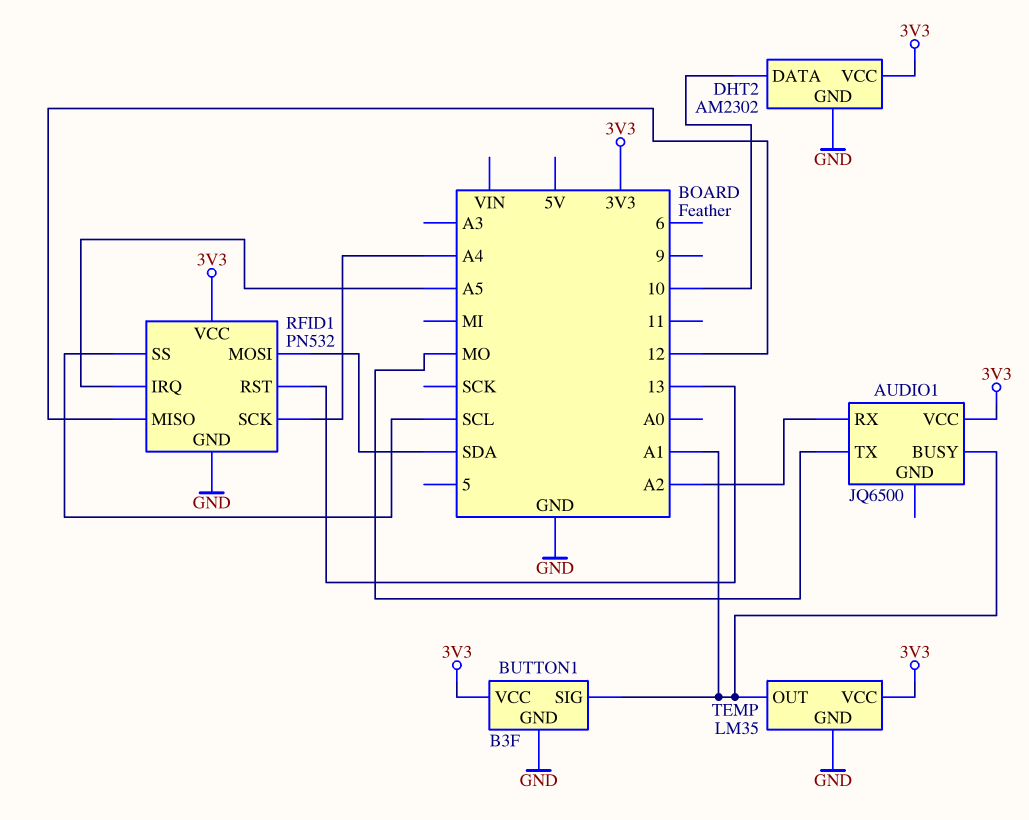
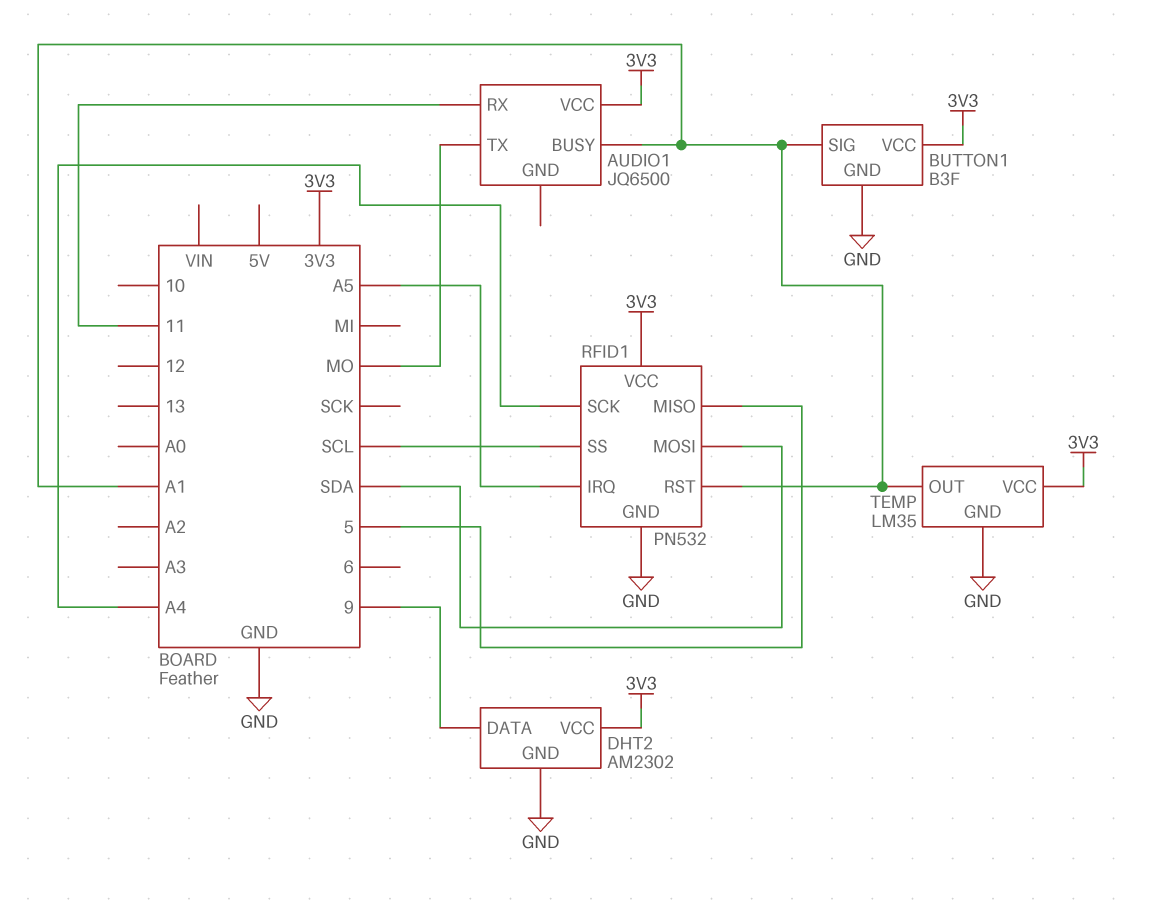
AUDIO1 pin RX: A2 -> 11
DHT2 pin DATA: 10 -> 9
RFID1 pin MISO: 12 -> 5
RFID1 pin RST: 13 -> A1

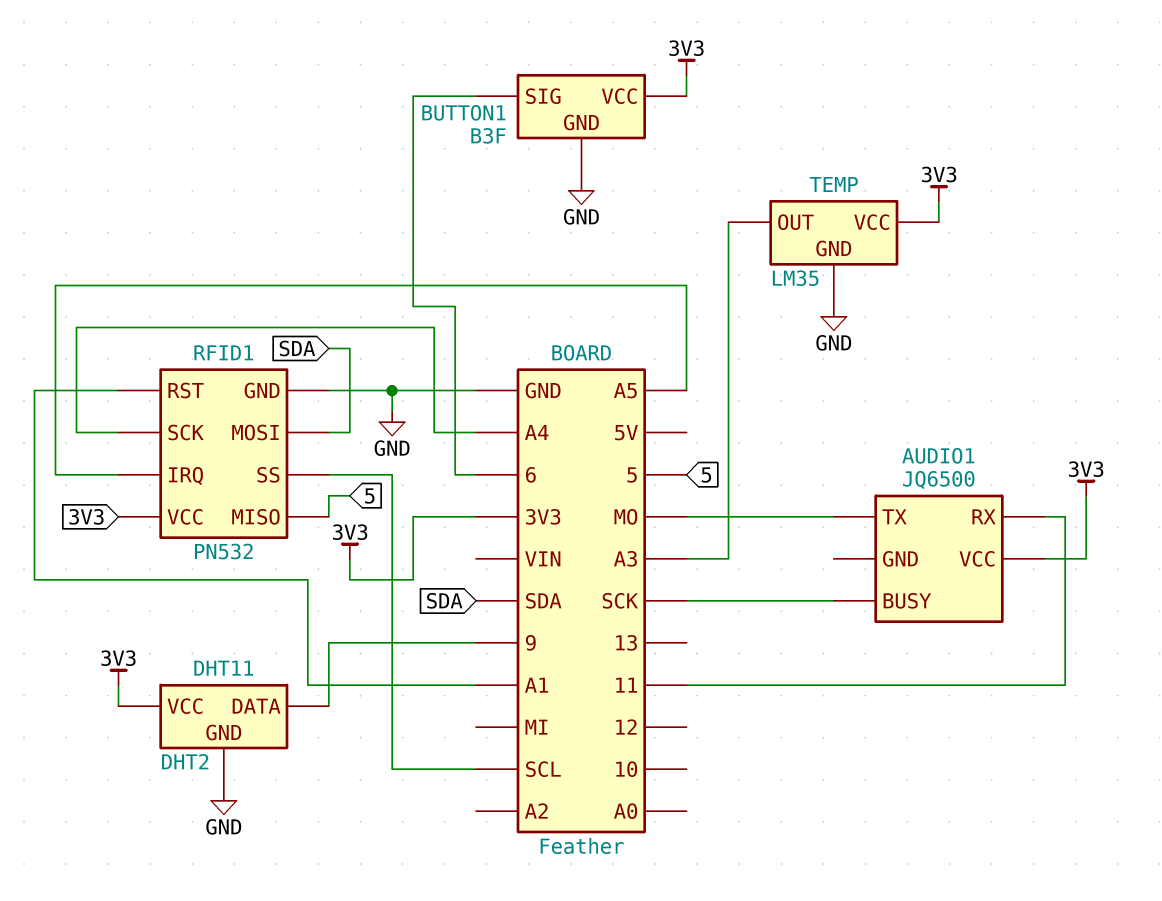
AUDIO1 pin BUSY: A1 -> SCK
BUTTON1 pin SIG: A1 -> 6
DHT2: AM2302 -> DHT11
TEMP pin OUT: A1 -> A3

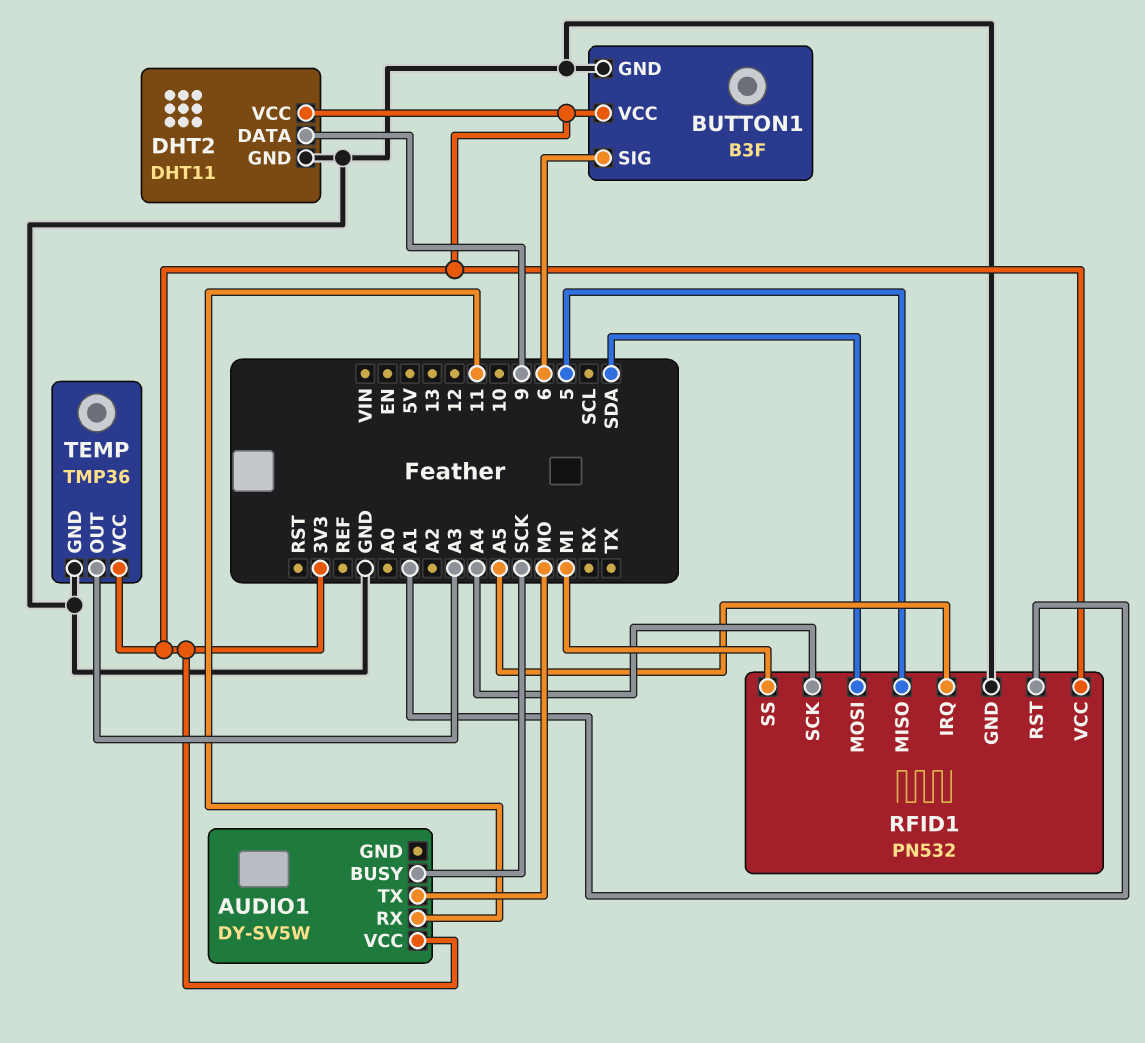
AUDIO1: JQ6500 -> DY-SV5W
RFID1 pin SS: SCL -> MI
TEMP: LM35 -> TMP36

